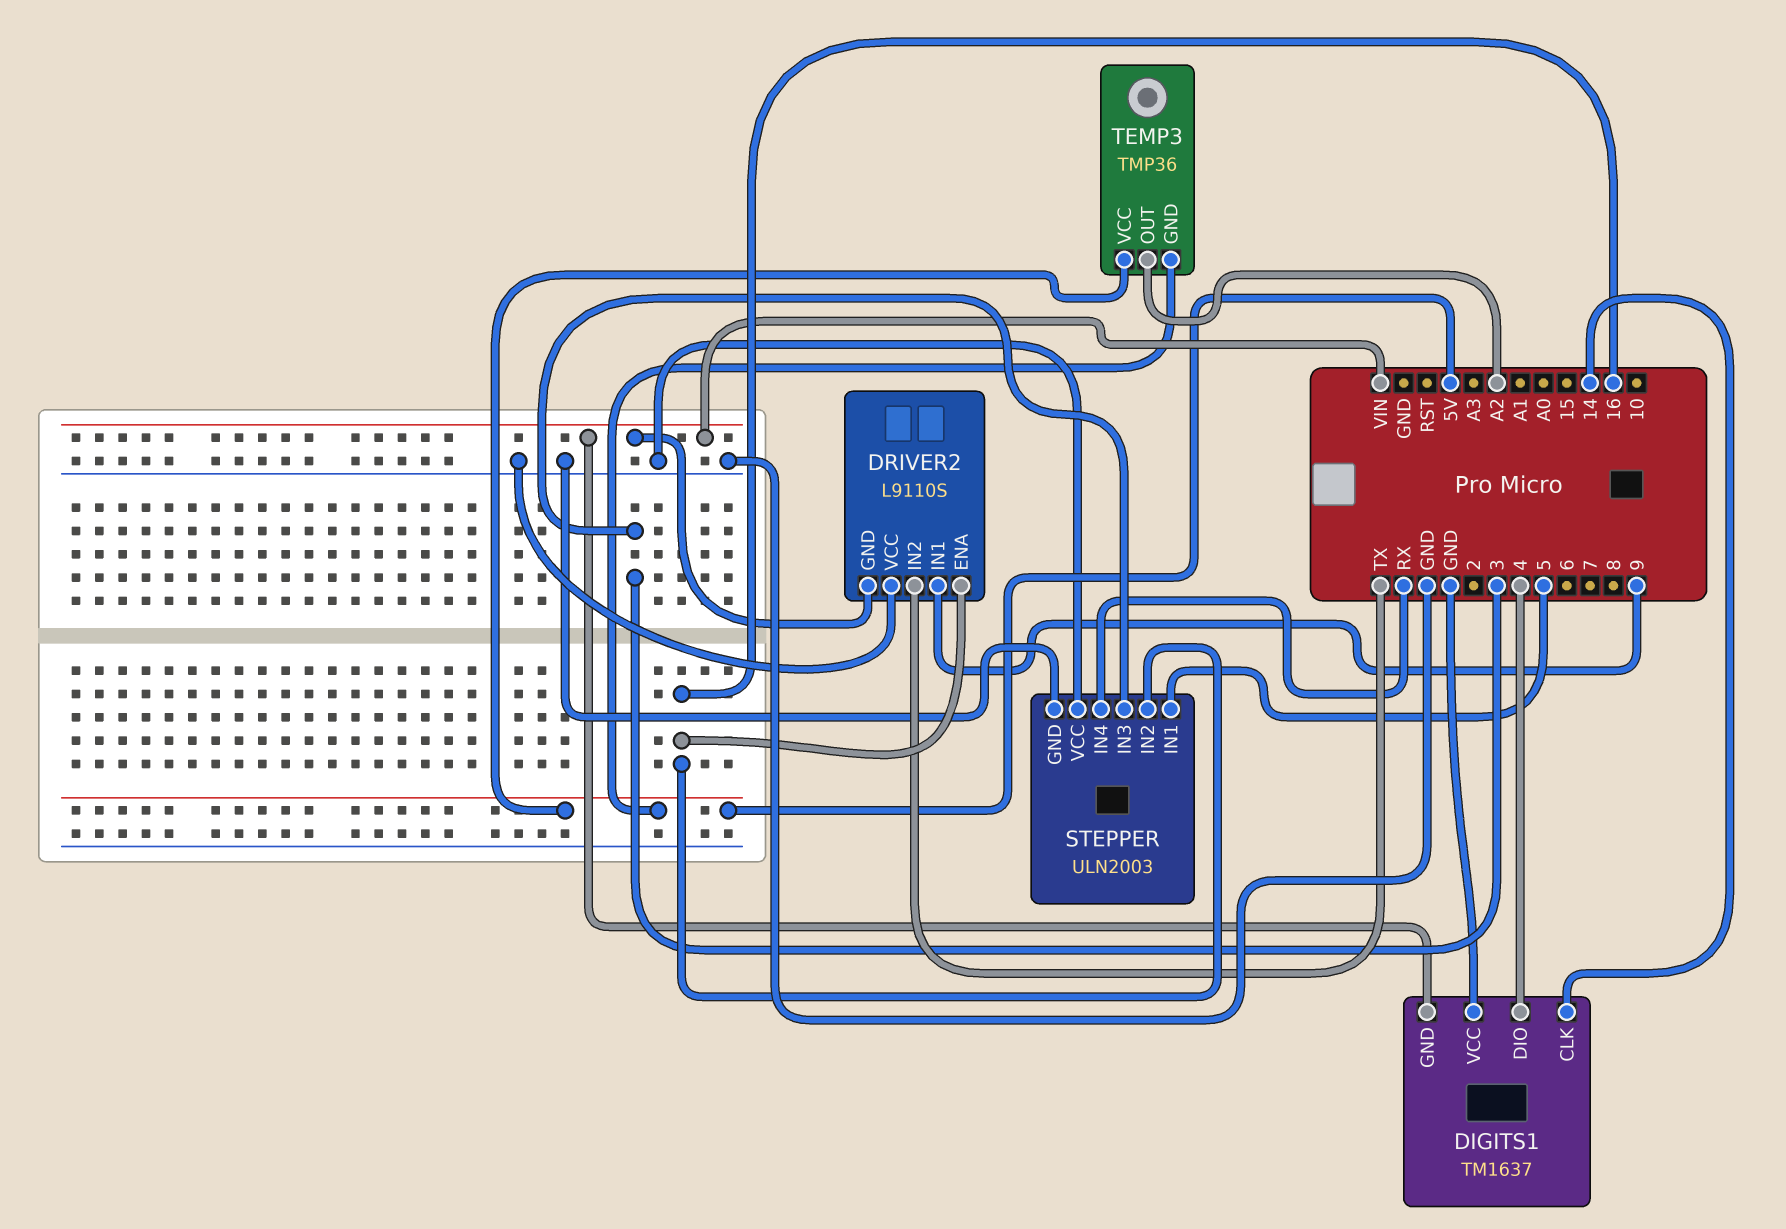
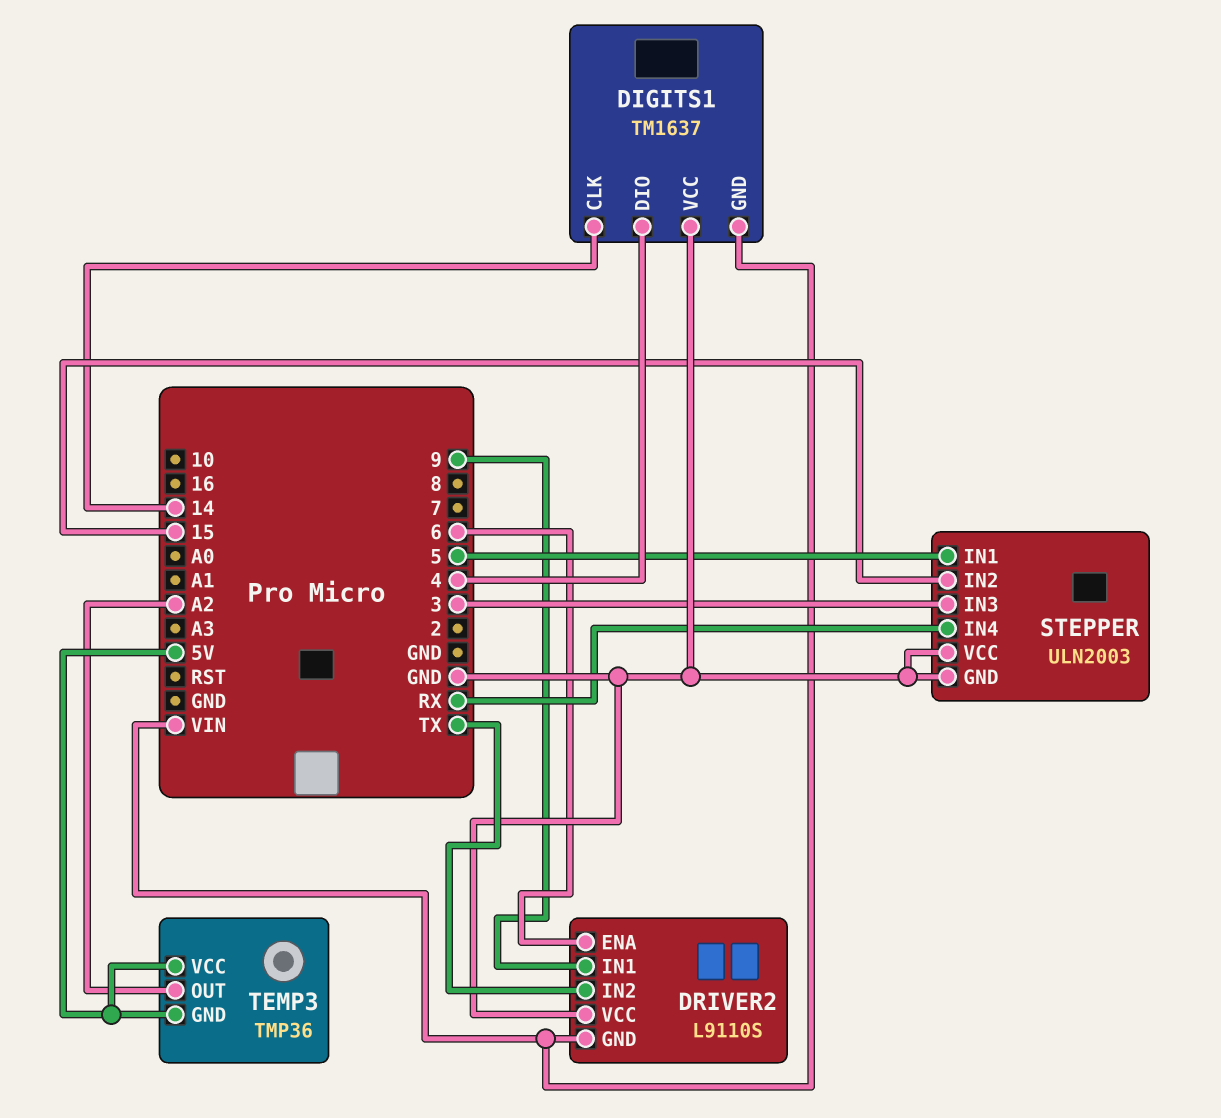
DRIVER2 pin ENA: 16 -> 6
STEPPER pin IN2: 16 -> 15

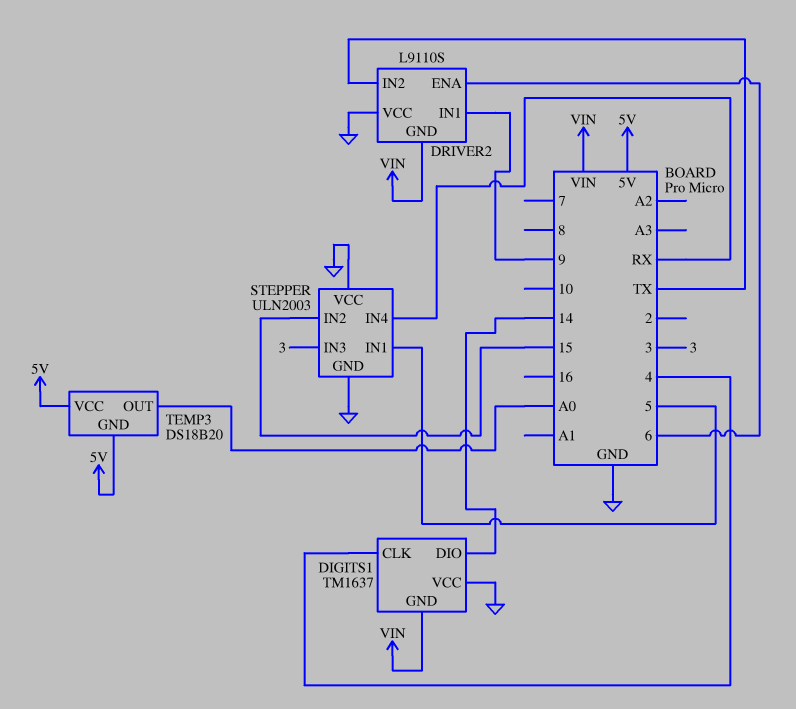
DIGITS1 pin CLK: 14 -> 4
DIGITS1 pin DIO: 4 -> 14
TEMP3: TMP36 -> DS18B20
TEMP3 pin OUT: A2 -> A0

